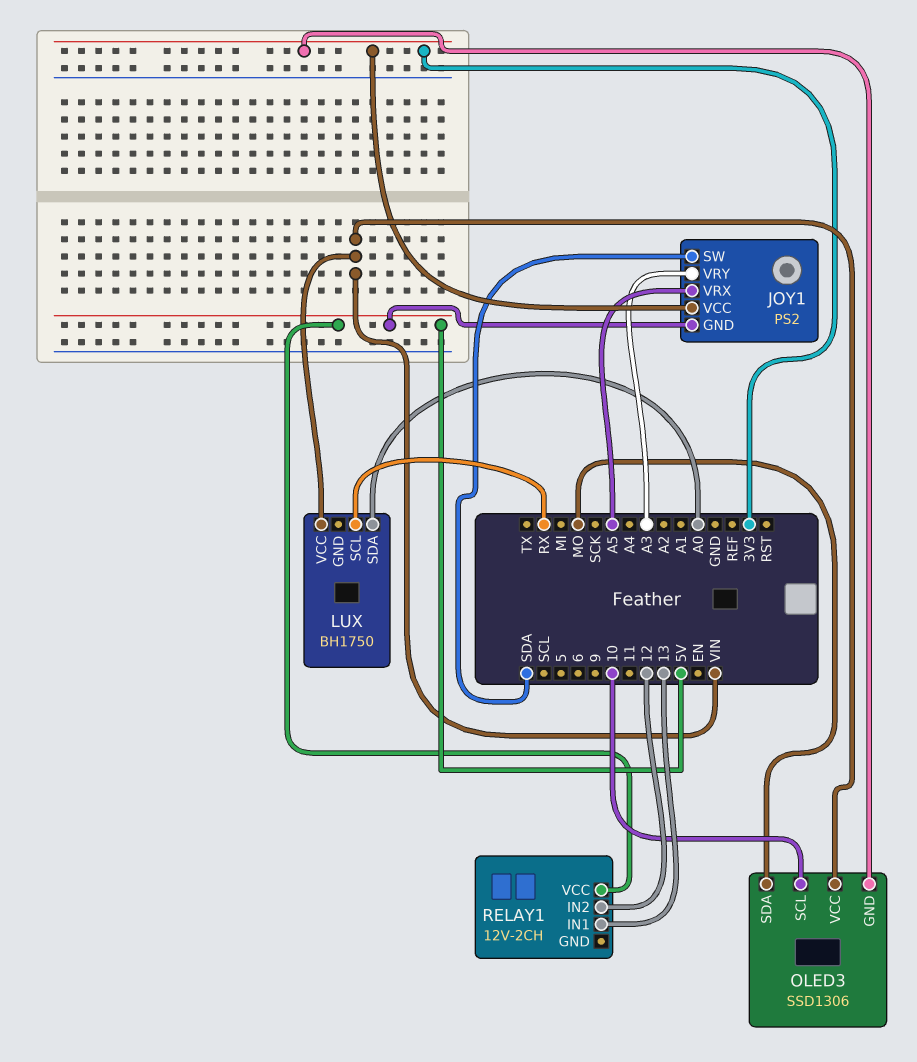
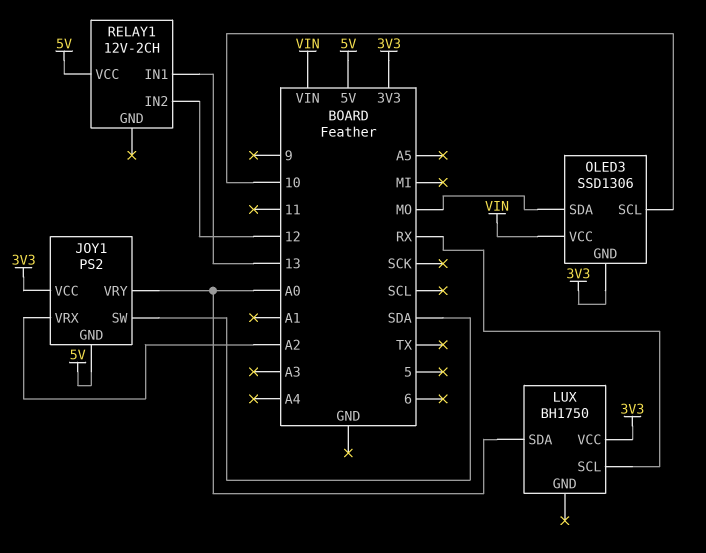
JOY1 pin VRX: A5 -> A2
JOY1 pin VRY: A3 -> A0
LUX pin VCC: VIN -> 3V3

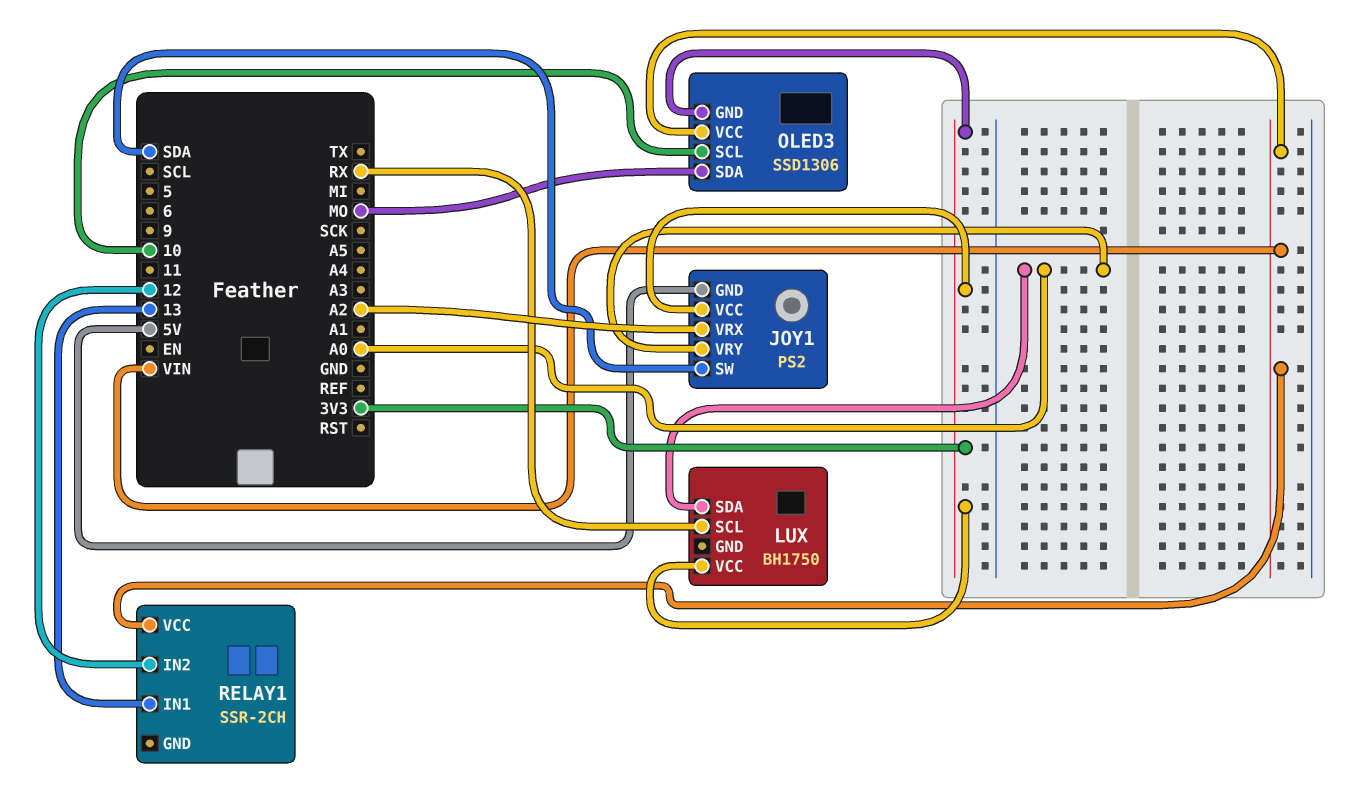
RELAY1: 12V-2CH -> SSR-2CH
RELAY1 pin VCC: 5V -> VIN

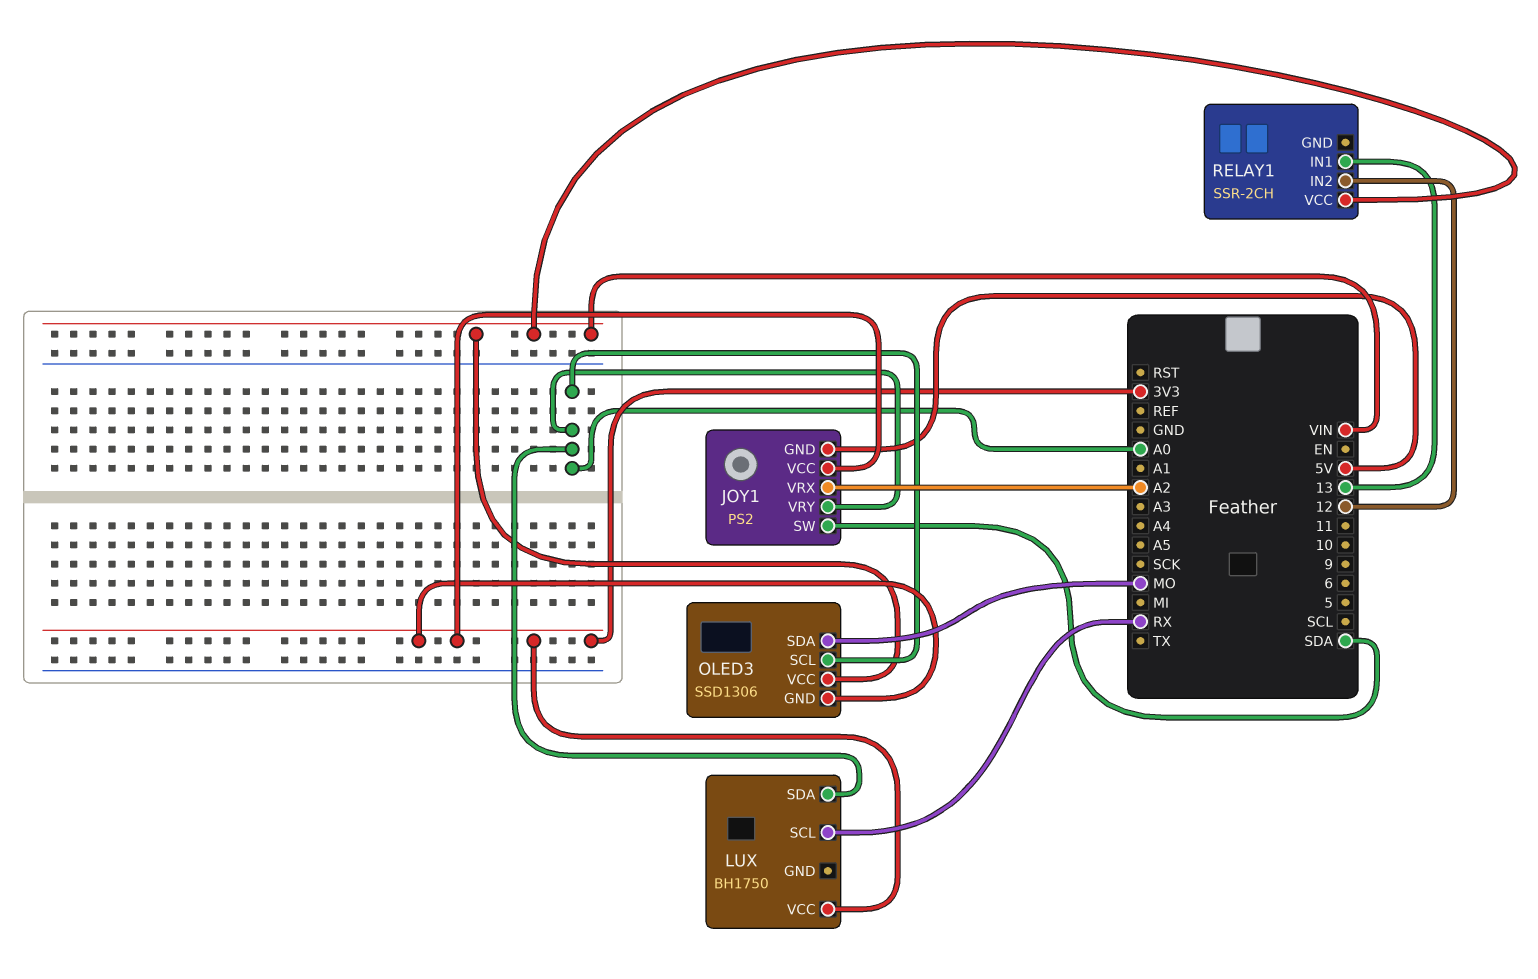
OLED3 pin SCL: 10 -> A0

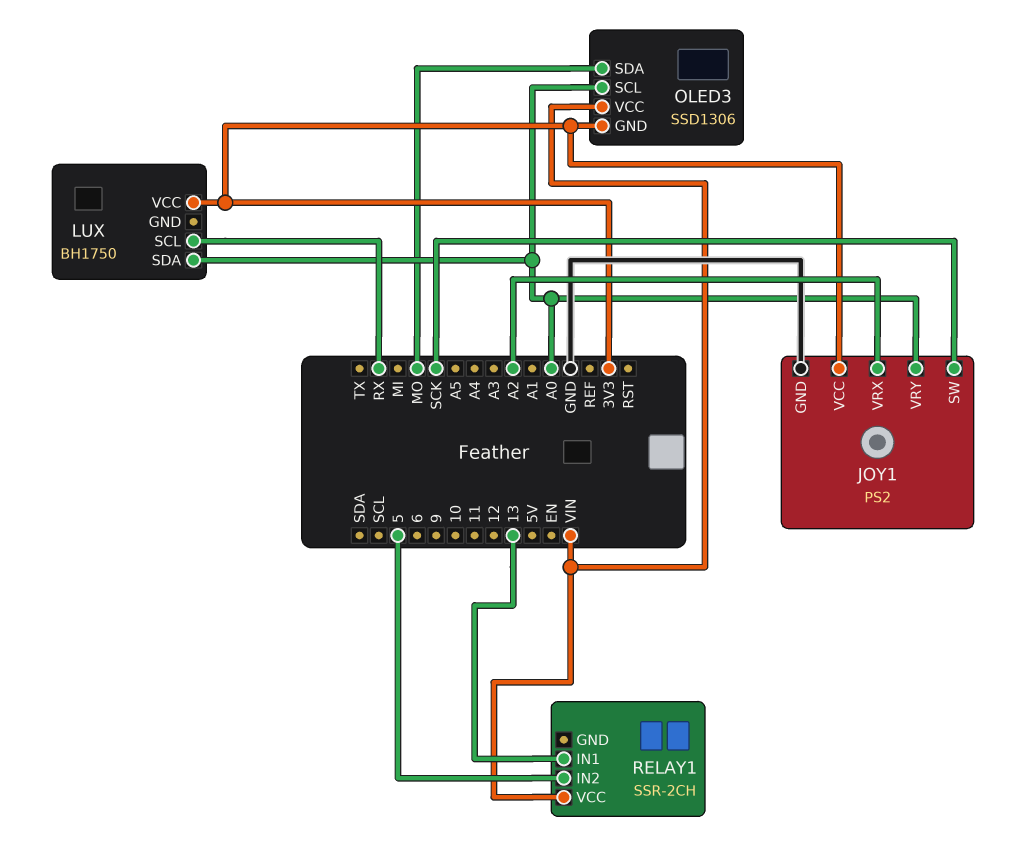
JOY1 pin GND: 5V -> GND
JOY1 pin SW: SDA -> SCK
RELAY1 pin IN2: 12 -> 5

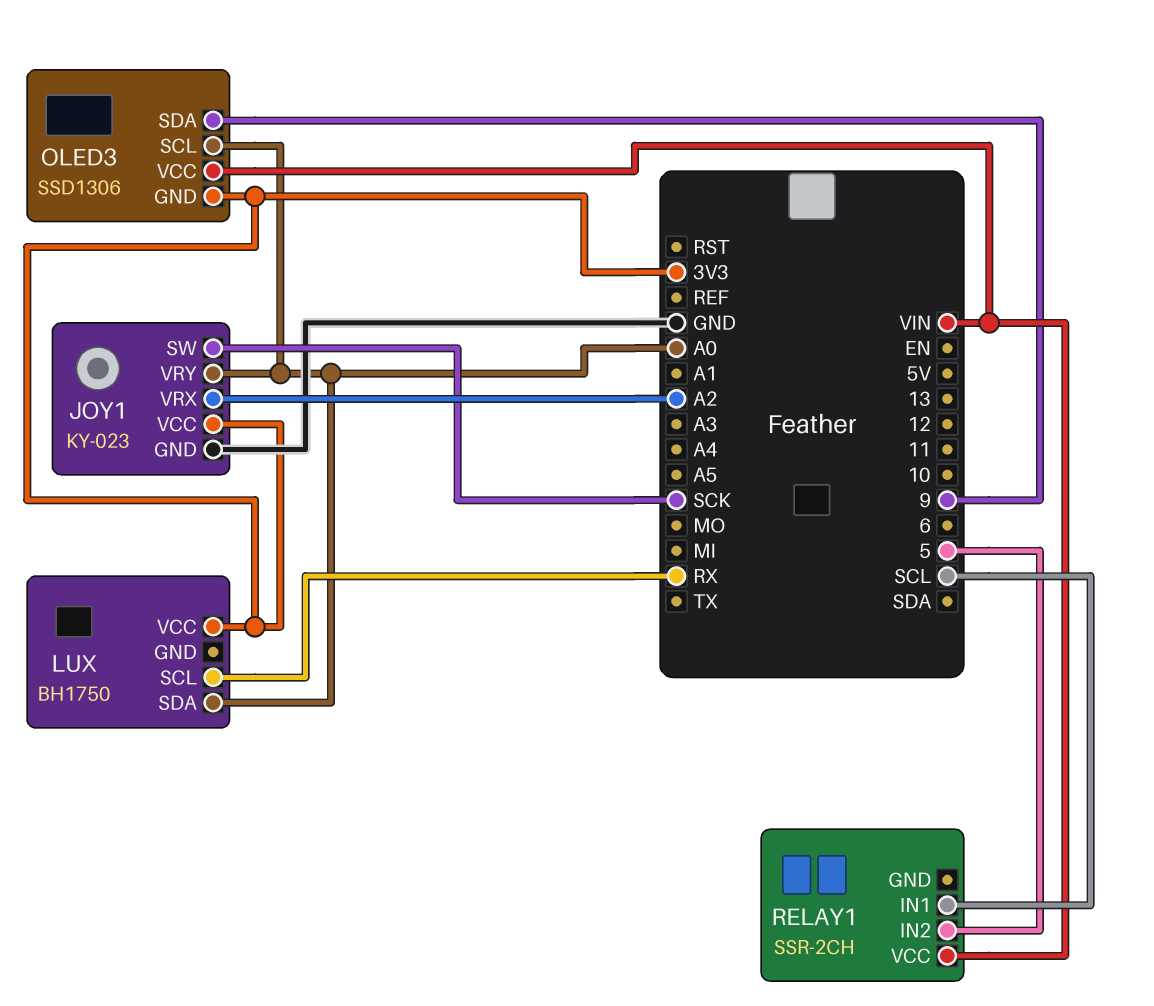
JOY1: PS2 -> KY-023
OLED3 pin SDA: MO -> 9
RELAY1 pin IN1: 13 -> SCL

